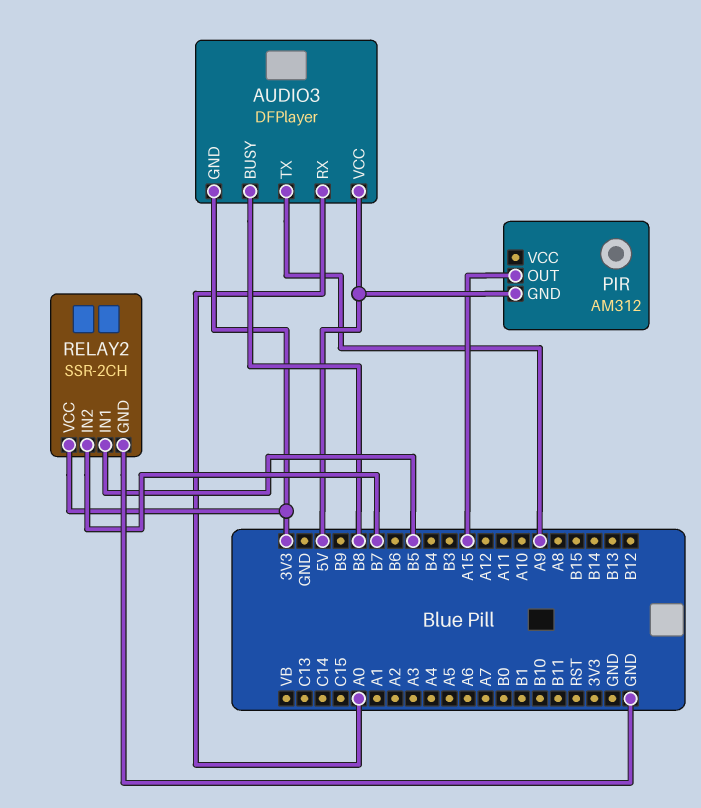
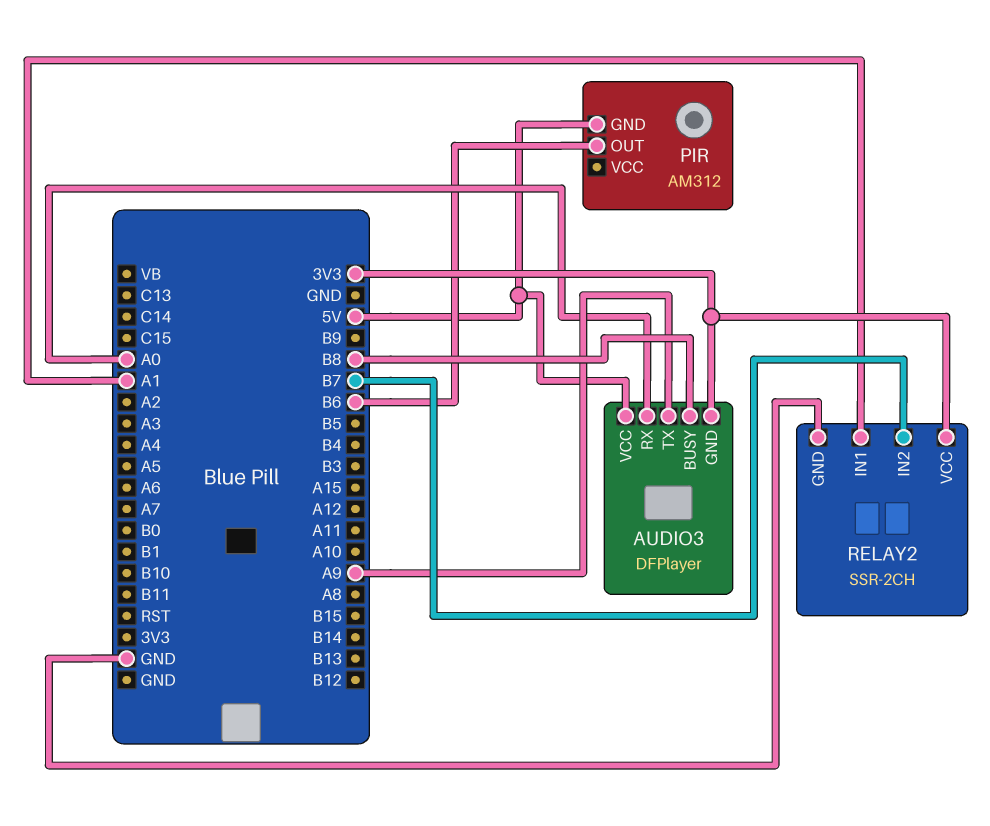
PIR pin OUT: A15 -> B6
RELAY2 pin IN1: B5 -> A1

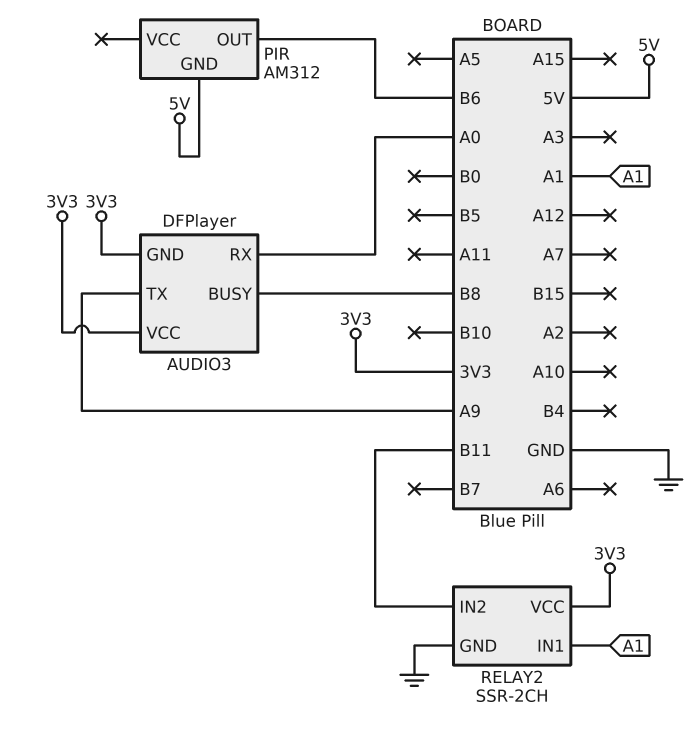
AUDIO3 pin VCC: 5V -> 3V3
RELAY2 pin IN2: B7 -> B11

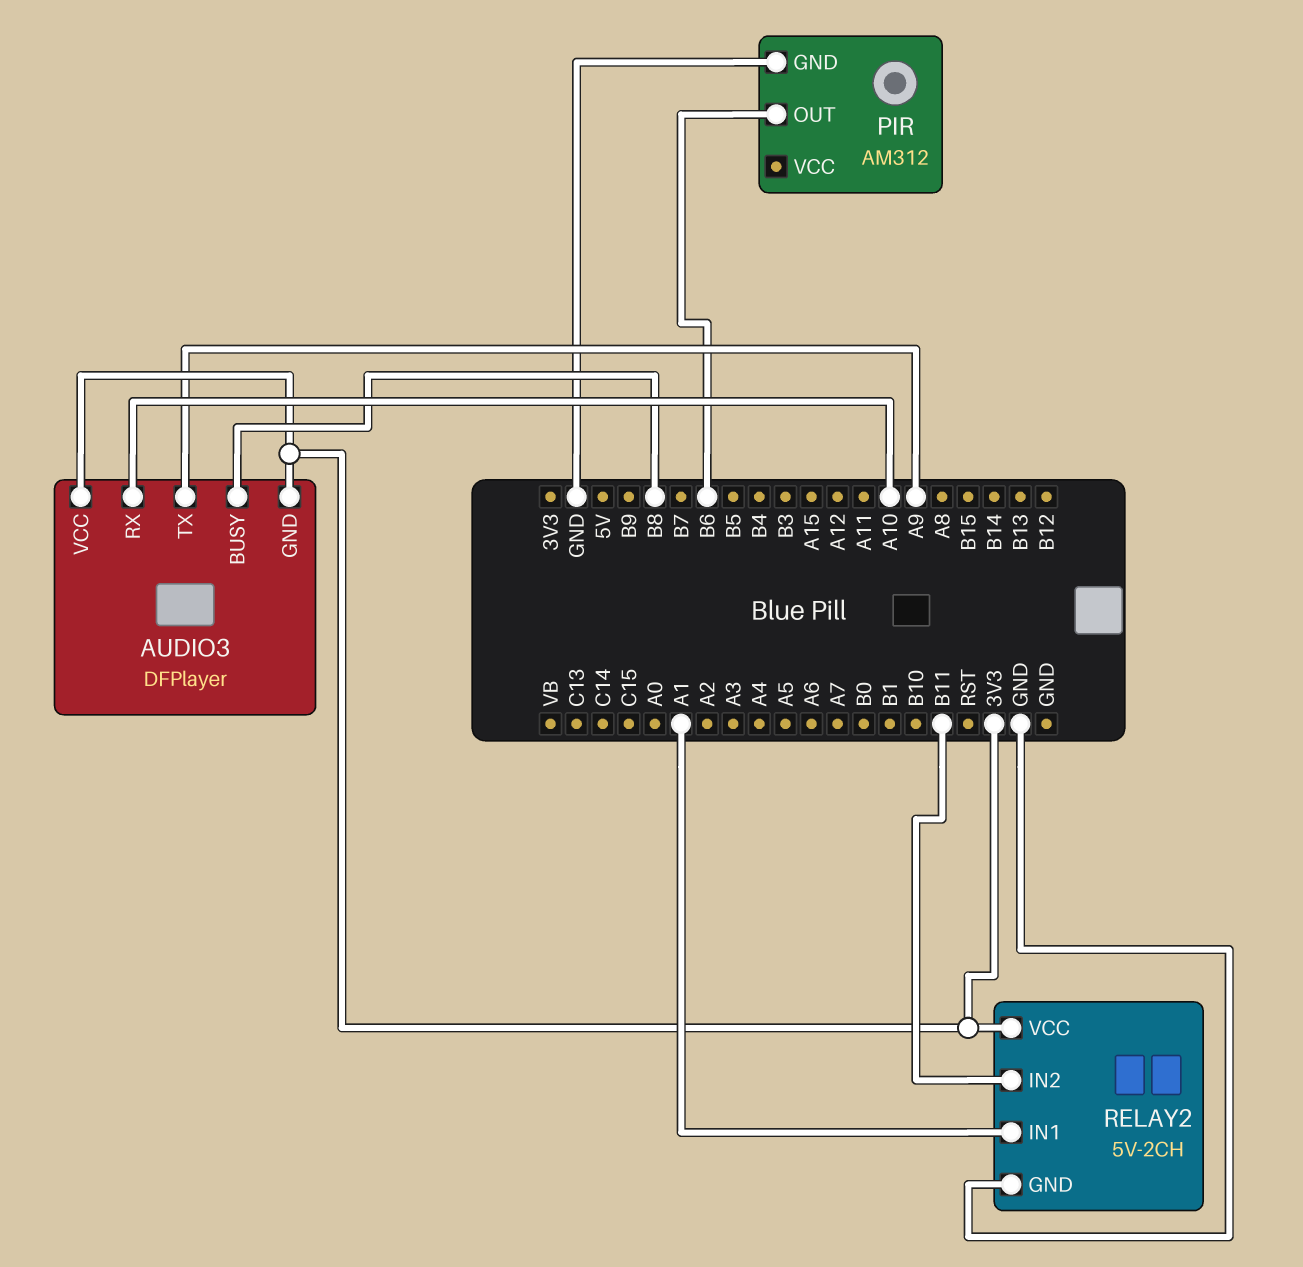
AUDIO3 pin RX: A0 -> A10
PIR pin GND: 5V -> GND
RELAY2: SSR-2CH -> 5V-2CH

